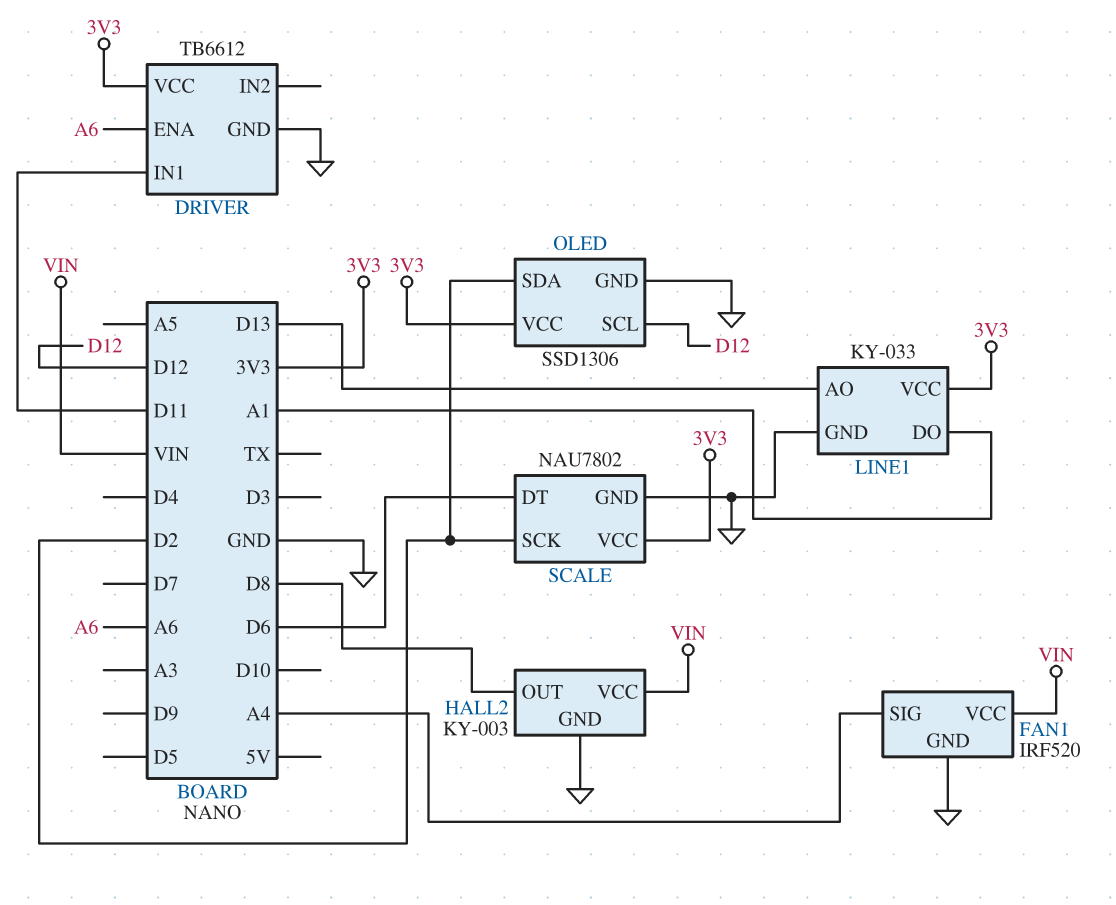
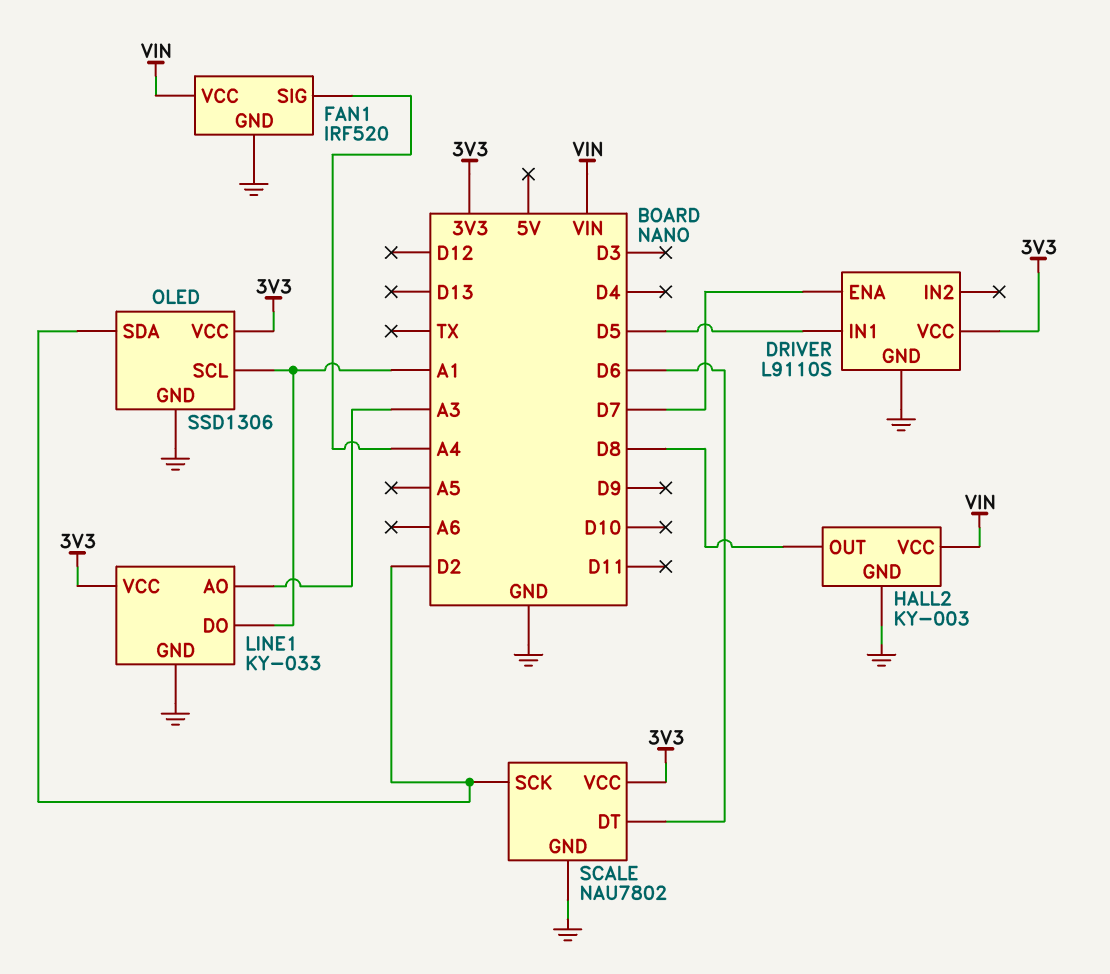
DRIVER: TB6612 -> L9110S
DRIVER pin ENA: A6 -> D7
DRIVER pin IN1: D11 -> D5
LINE1 pin AO: D13 -> A3
OLED pin SCL: D12 -> A1

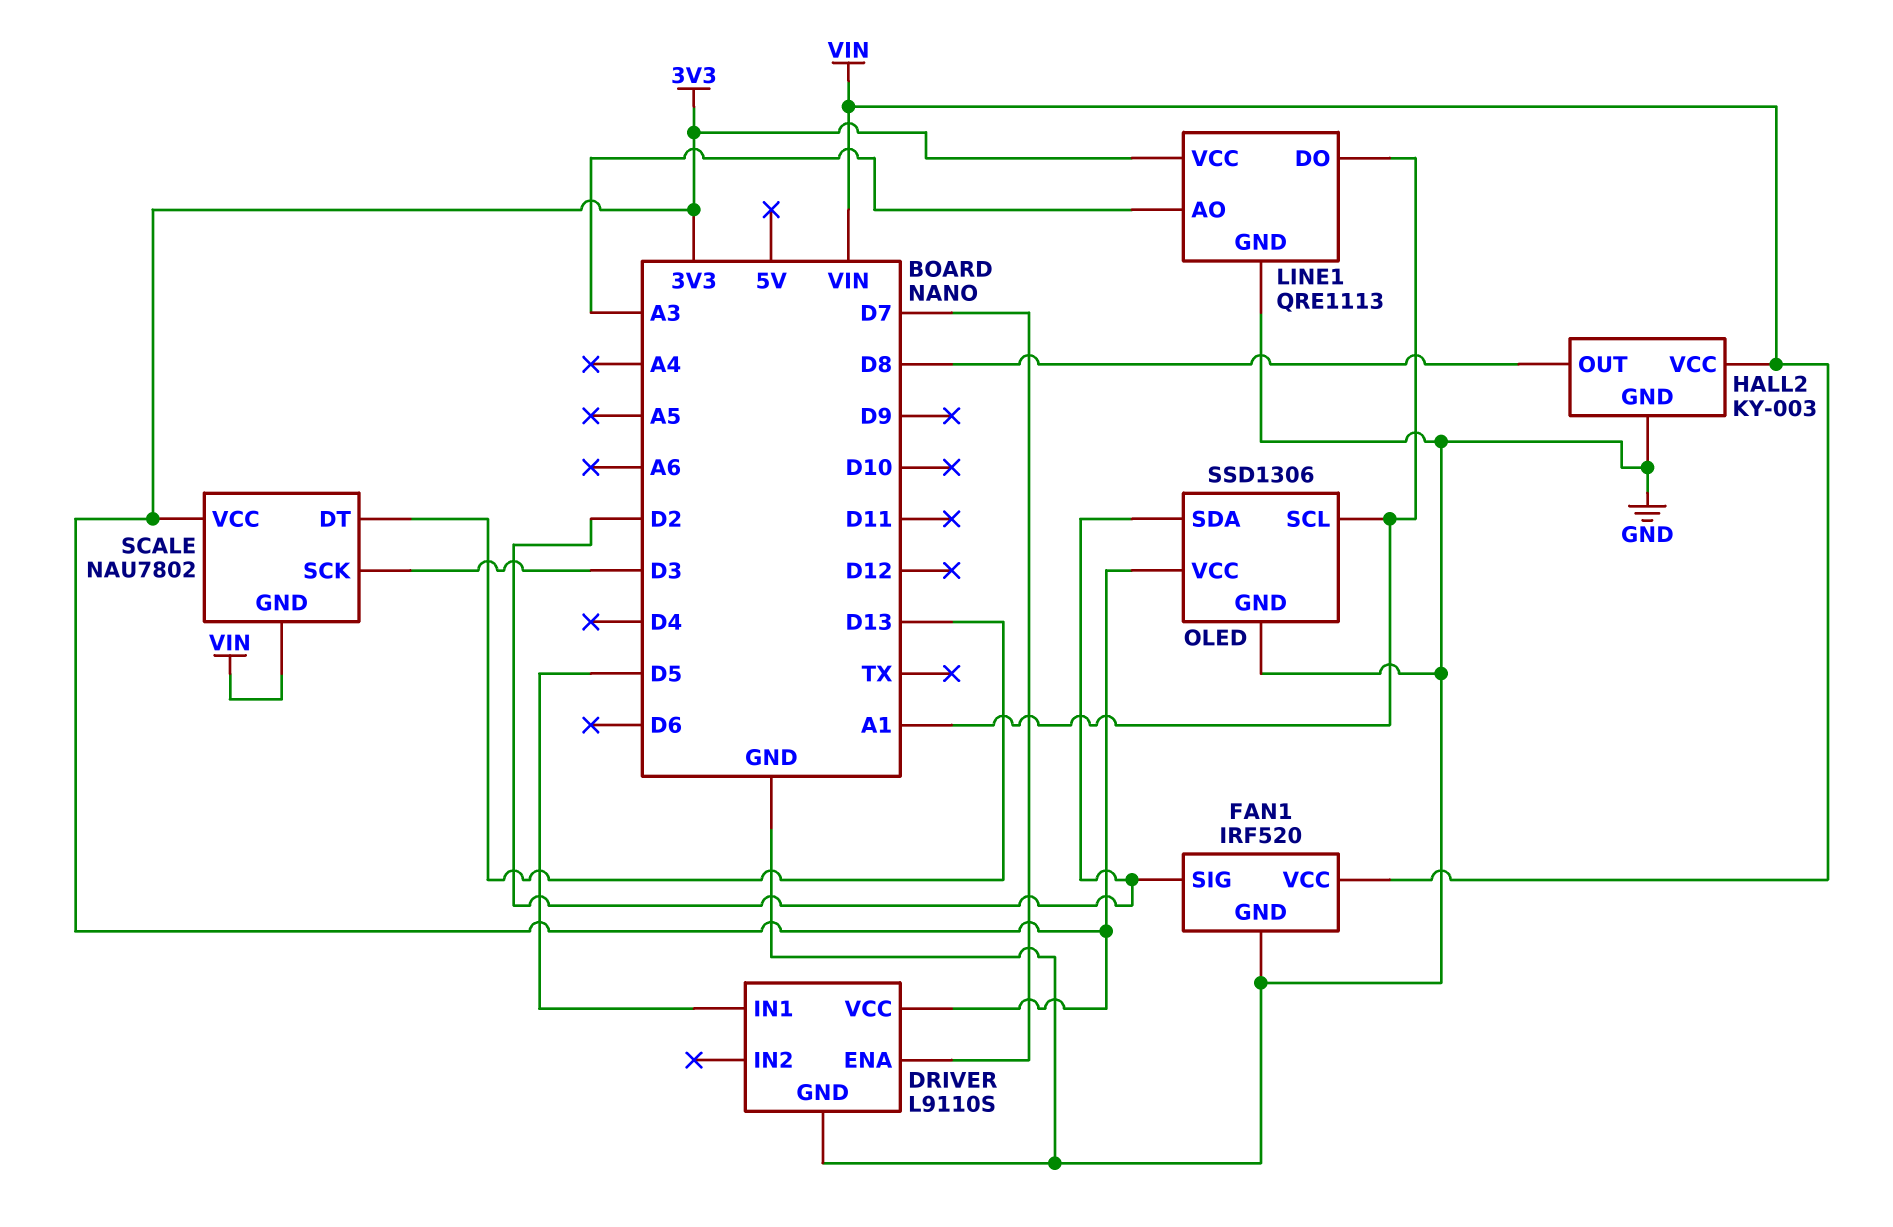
FAN1 pin SIG: A4 -> D2
LINE1: KY-033 -> QRE1113
SCALE pin DT: D6 -> D13
SCALE pin GND: GND -> VIN
SCALE pin SCK: D2 -> D3

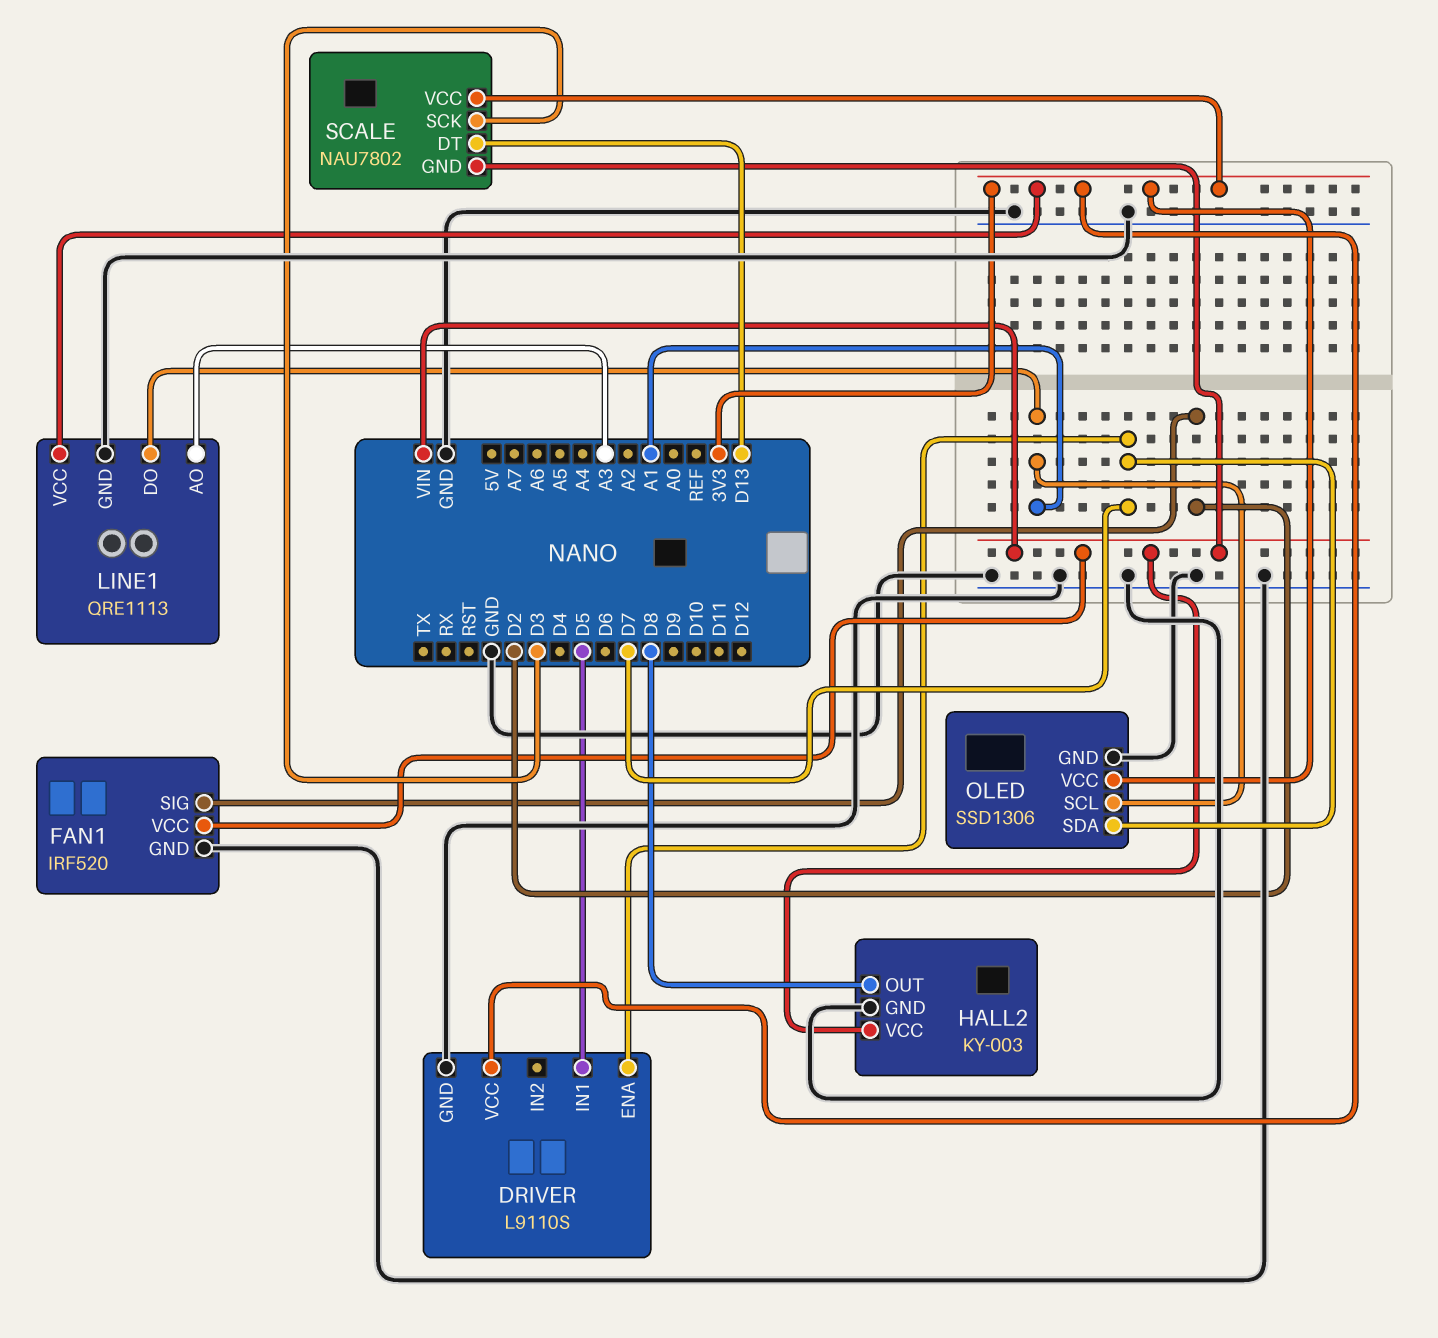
OLED pin SDA: D2 -> D7

